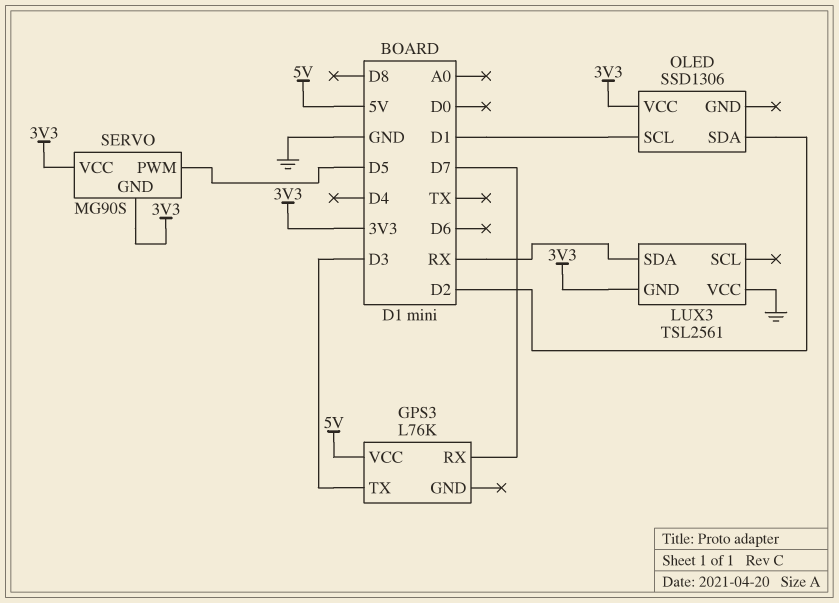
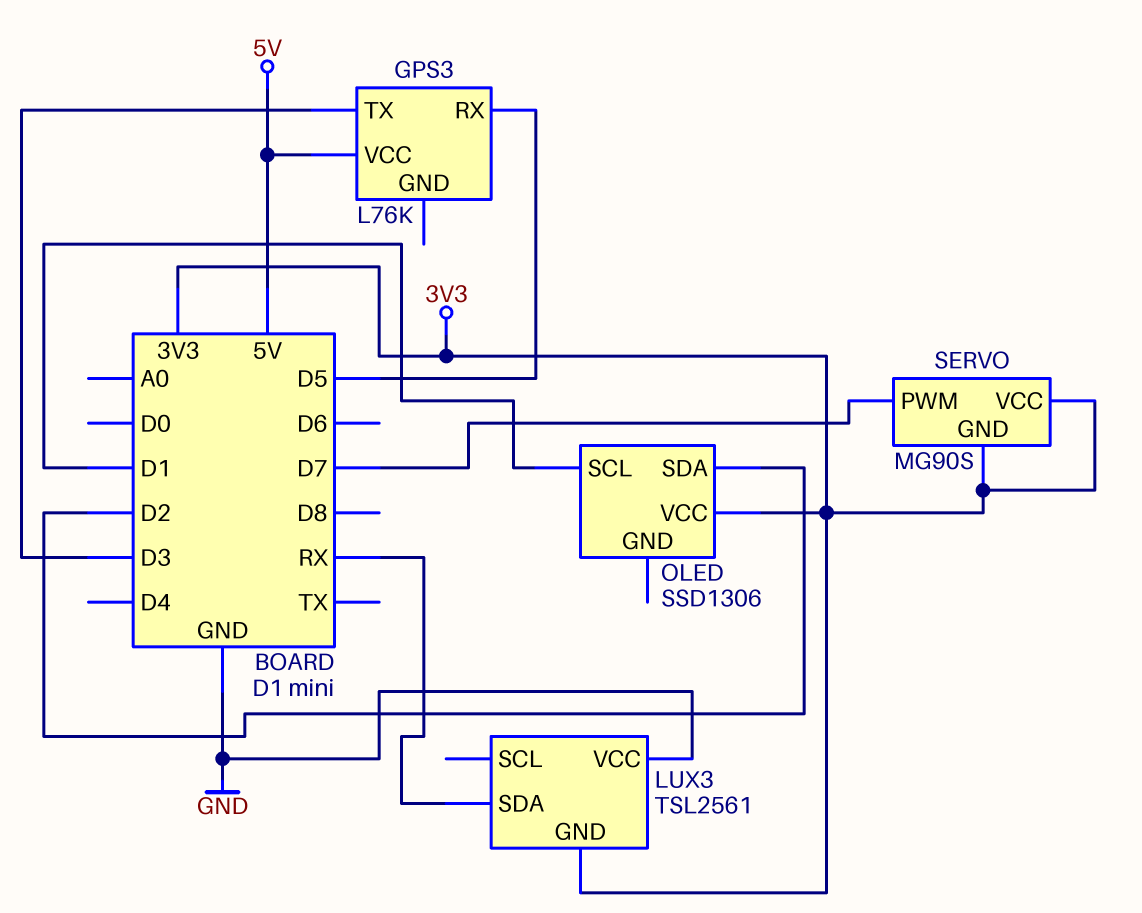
GPS3 pin RX: D7 -> D5
SERVO pin PWM: D5 -> D7

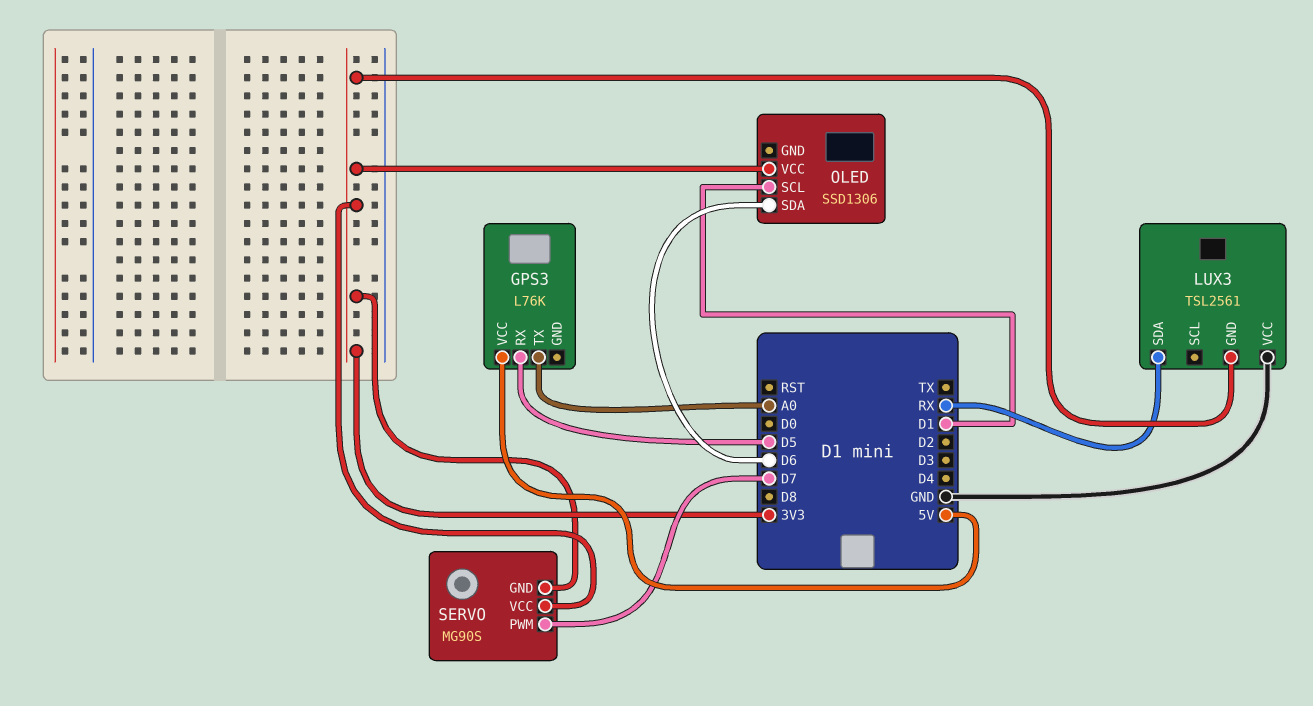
GPS3 pin TX: D3 -> A0
OLED pin SDA: D2 -> D6

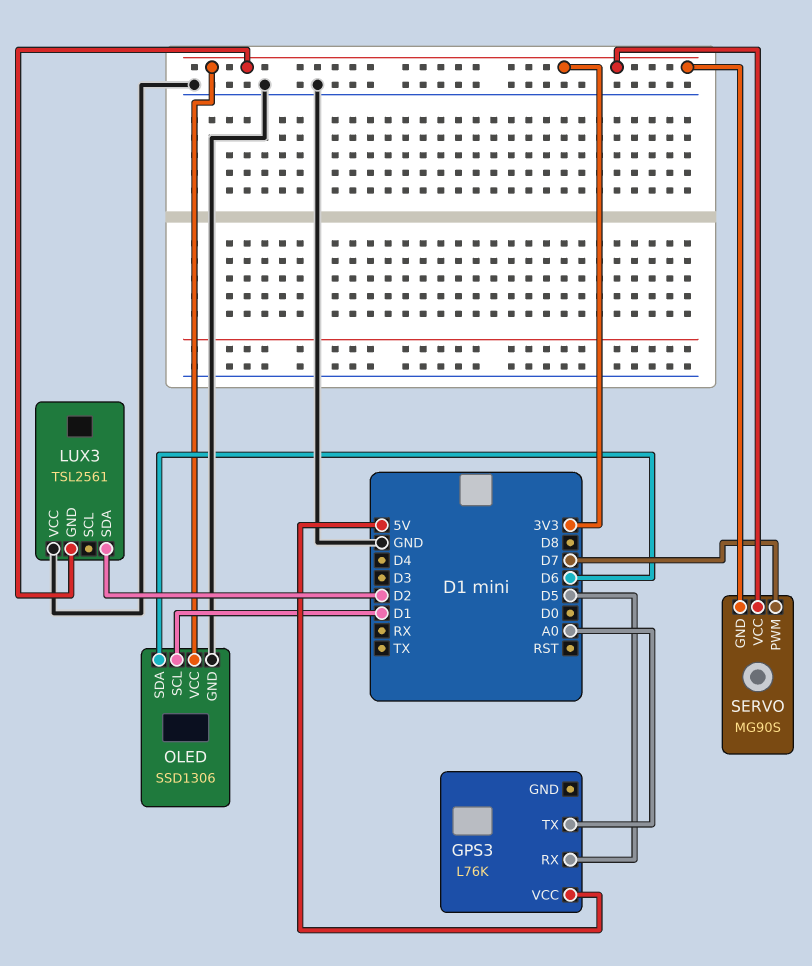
LUX3 pin SDA: RX -> D2
OLED pin GND: none -> GND

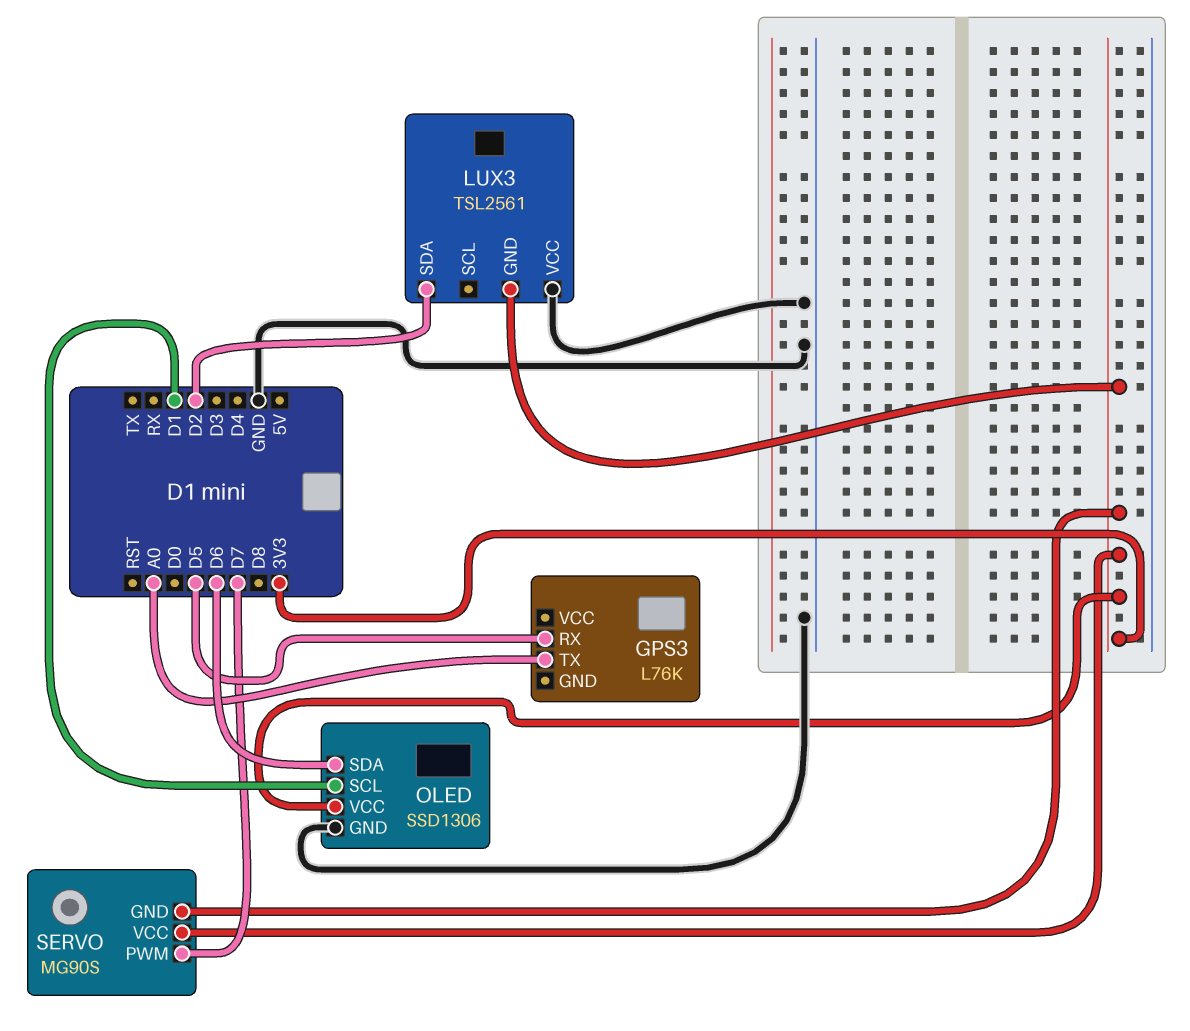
GPS3 pin VCC: 5V -> none

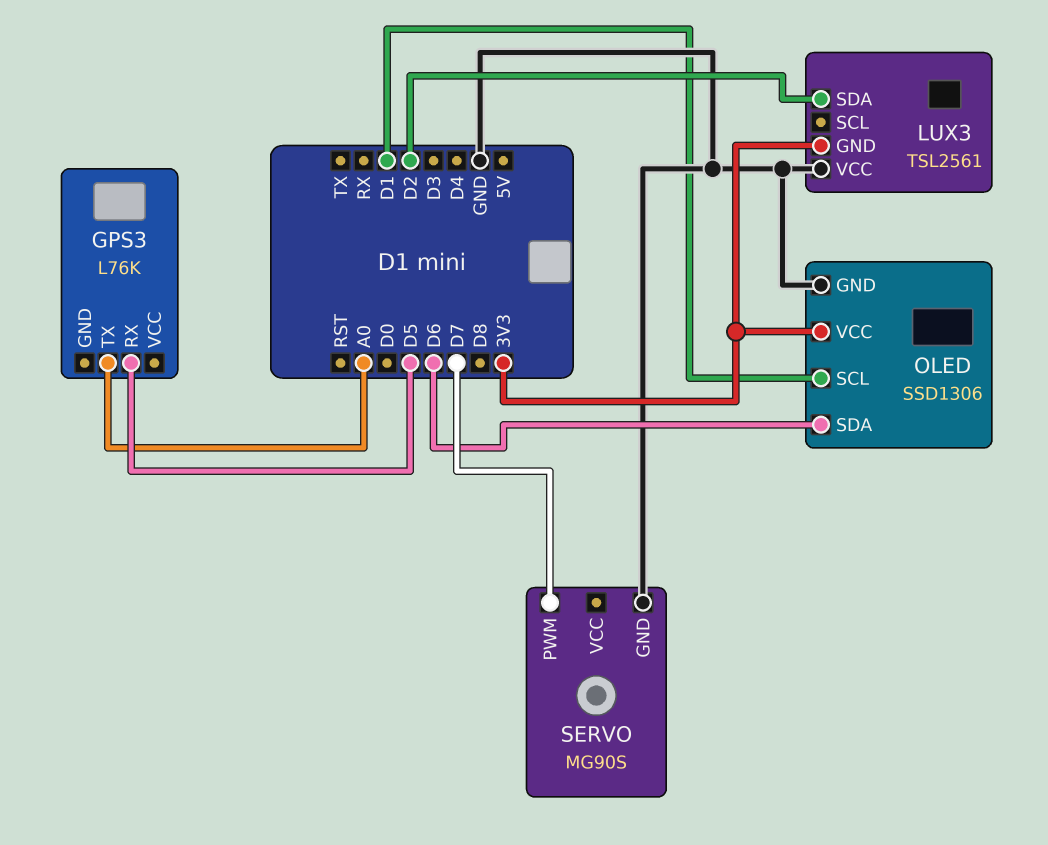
SERVO pin GND: 3V3 -> GND
SERVO pin VCC: 3V3 -> none

